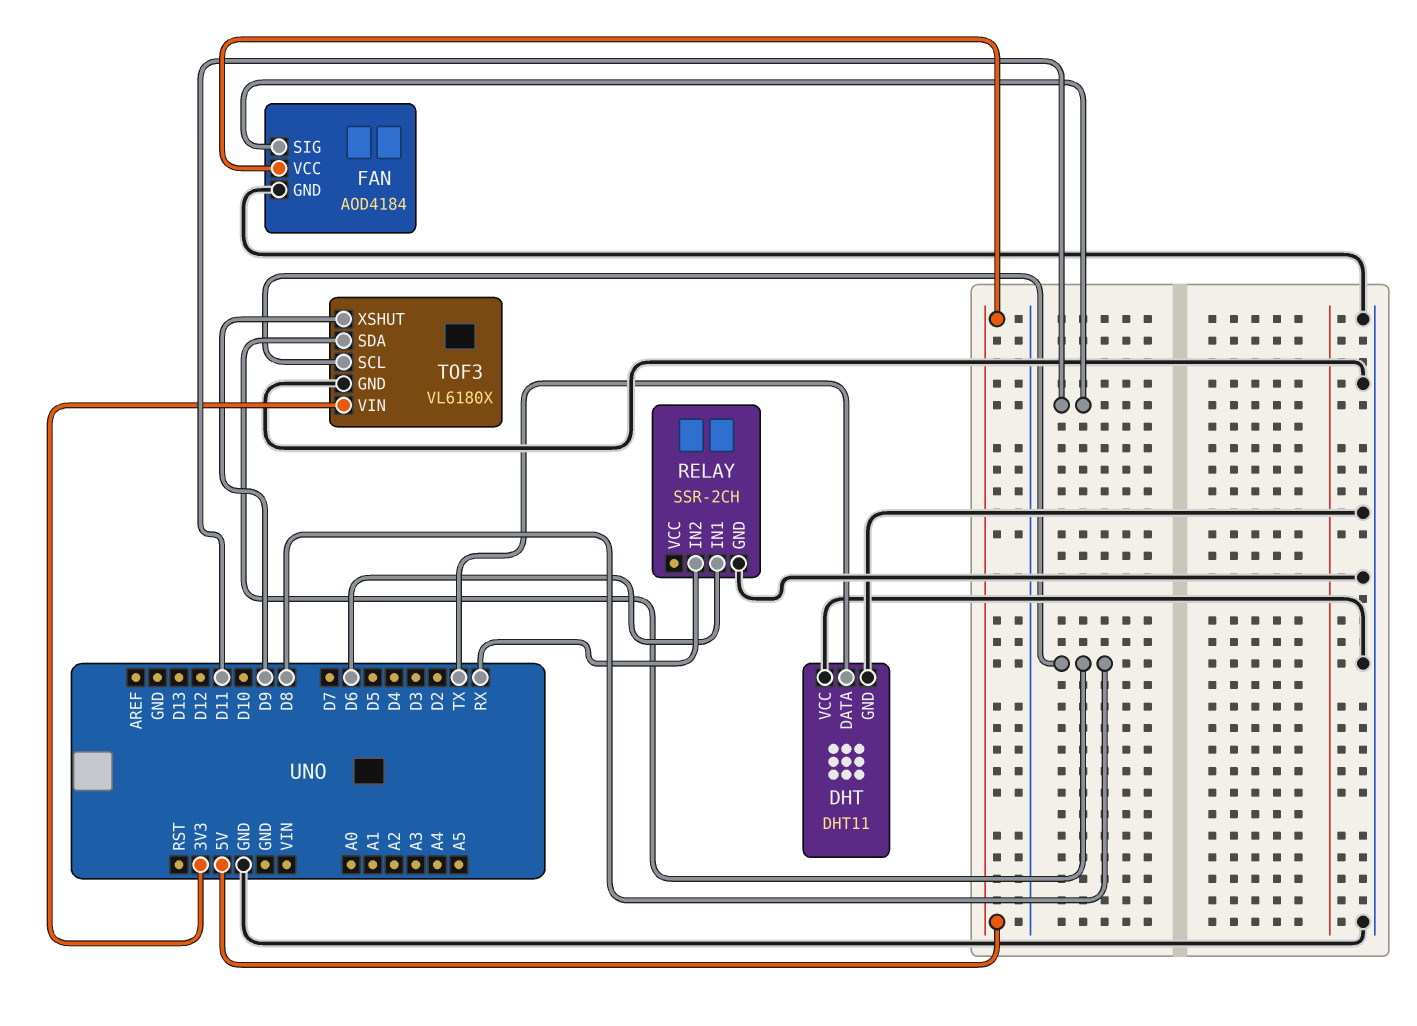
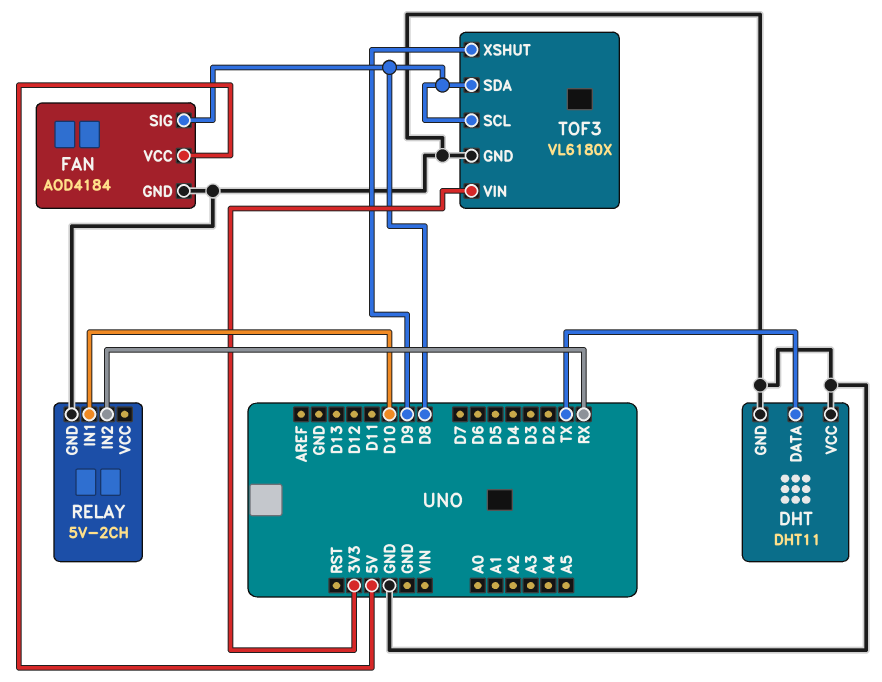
FAN pin SIG: D11 -> D8
RELAY: SSR-2CH -> 5V-2CH
RELAY pin IN1: D6 -> D10

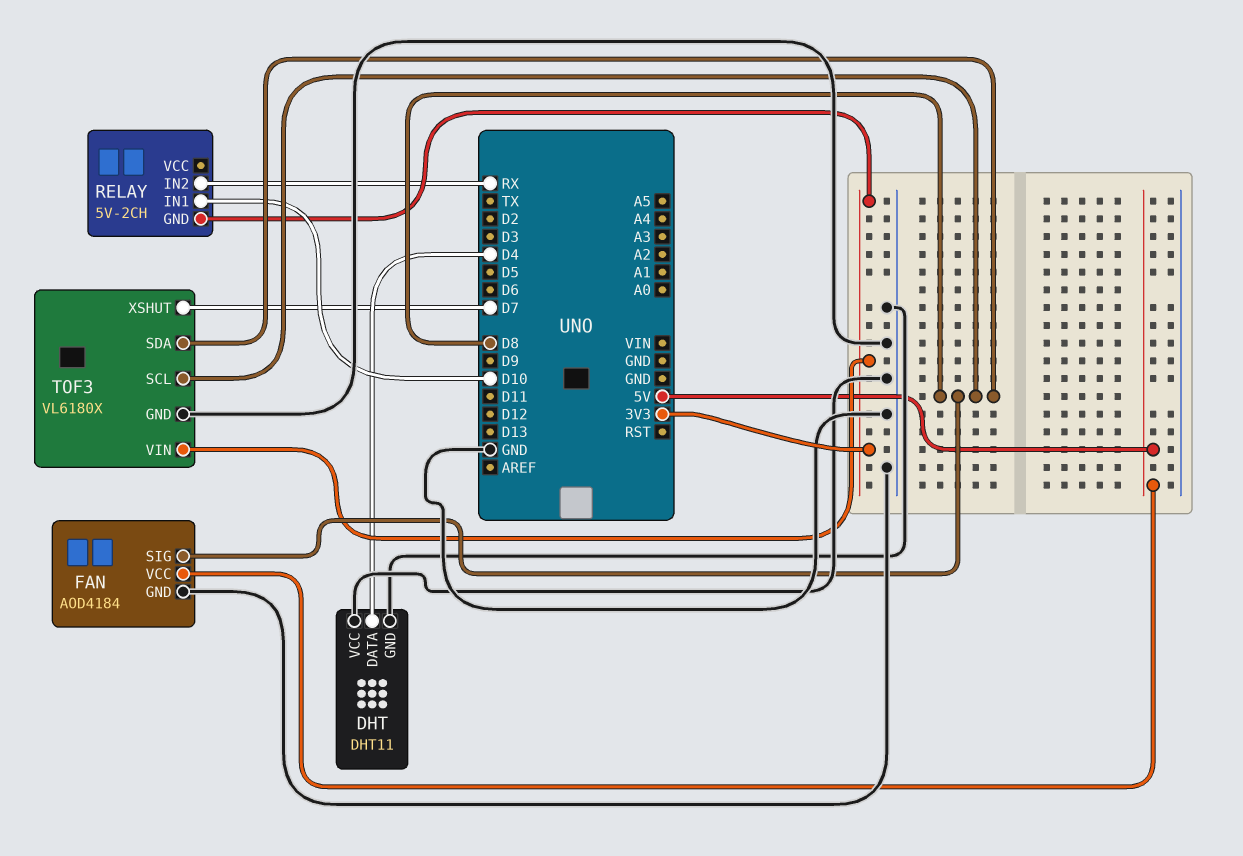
DHT pin DATA: TX -> D4
RELAY pin GND: GND -> 3V3
TOF3 pin XSHUT: D9 -> D7

